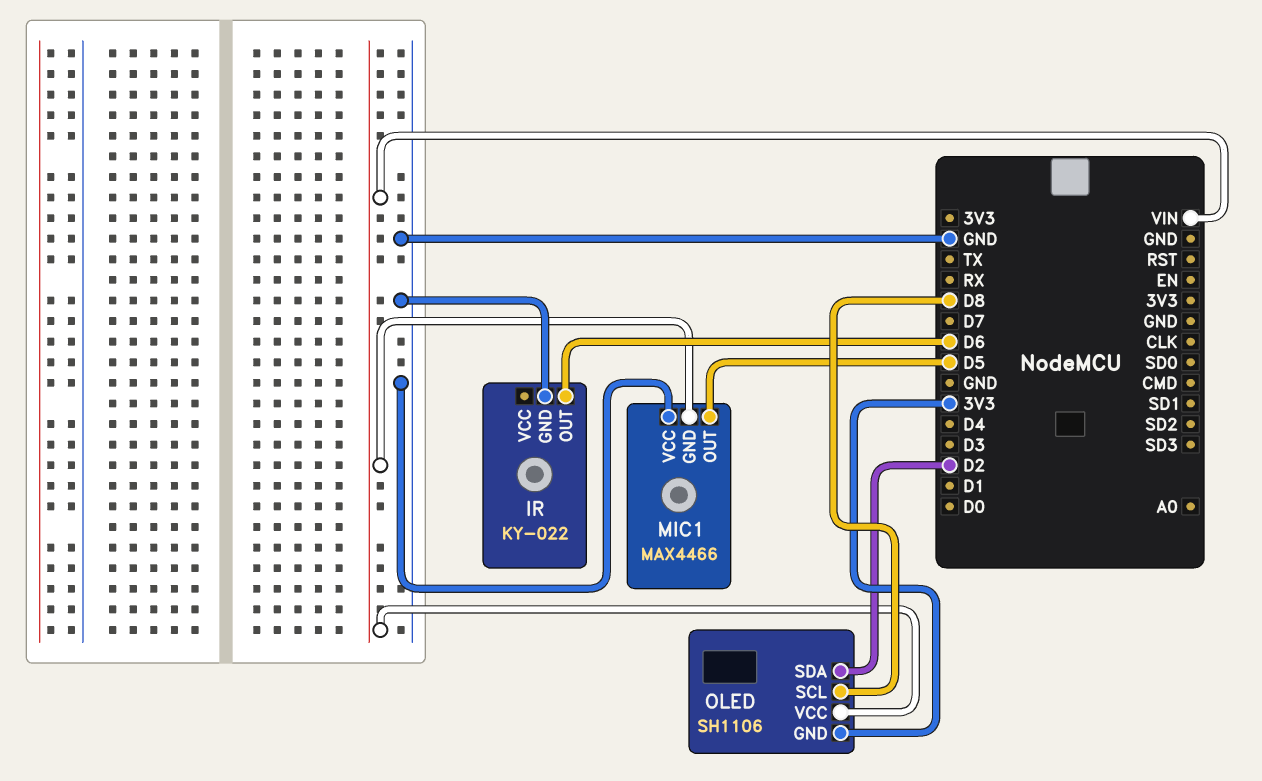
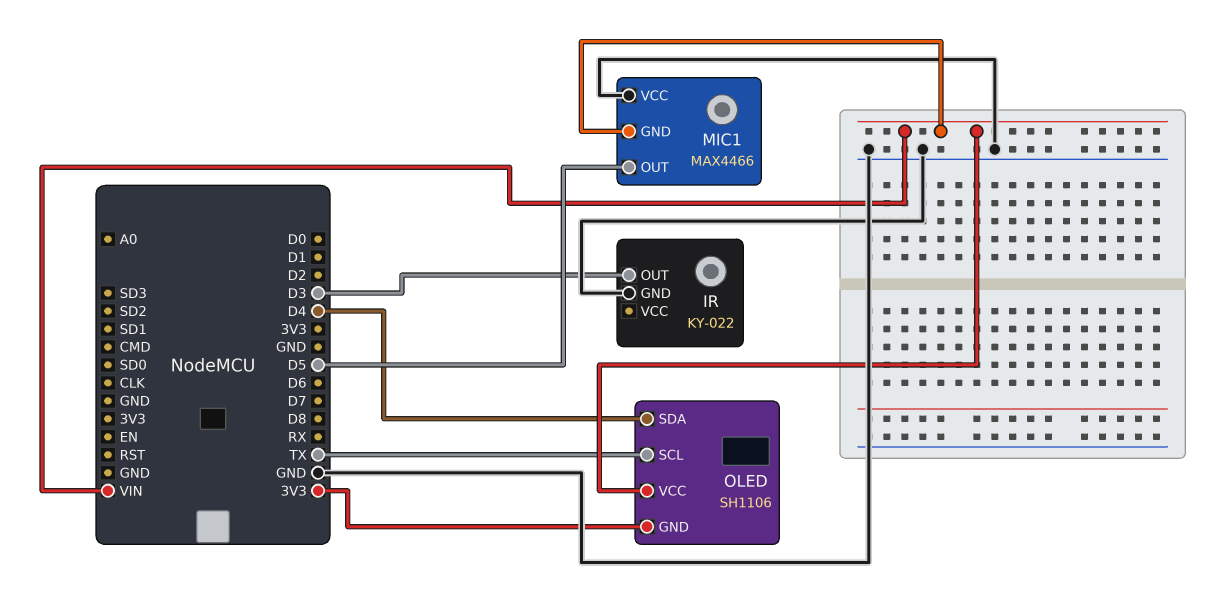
IR pin OUT: D6 -> D3
OLED pin SCL: D8 -> TX
OLED pin SDA: D2 -> D4

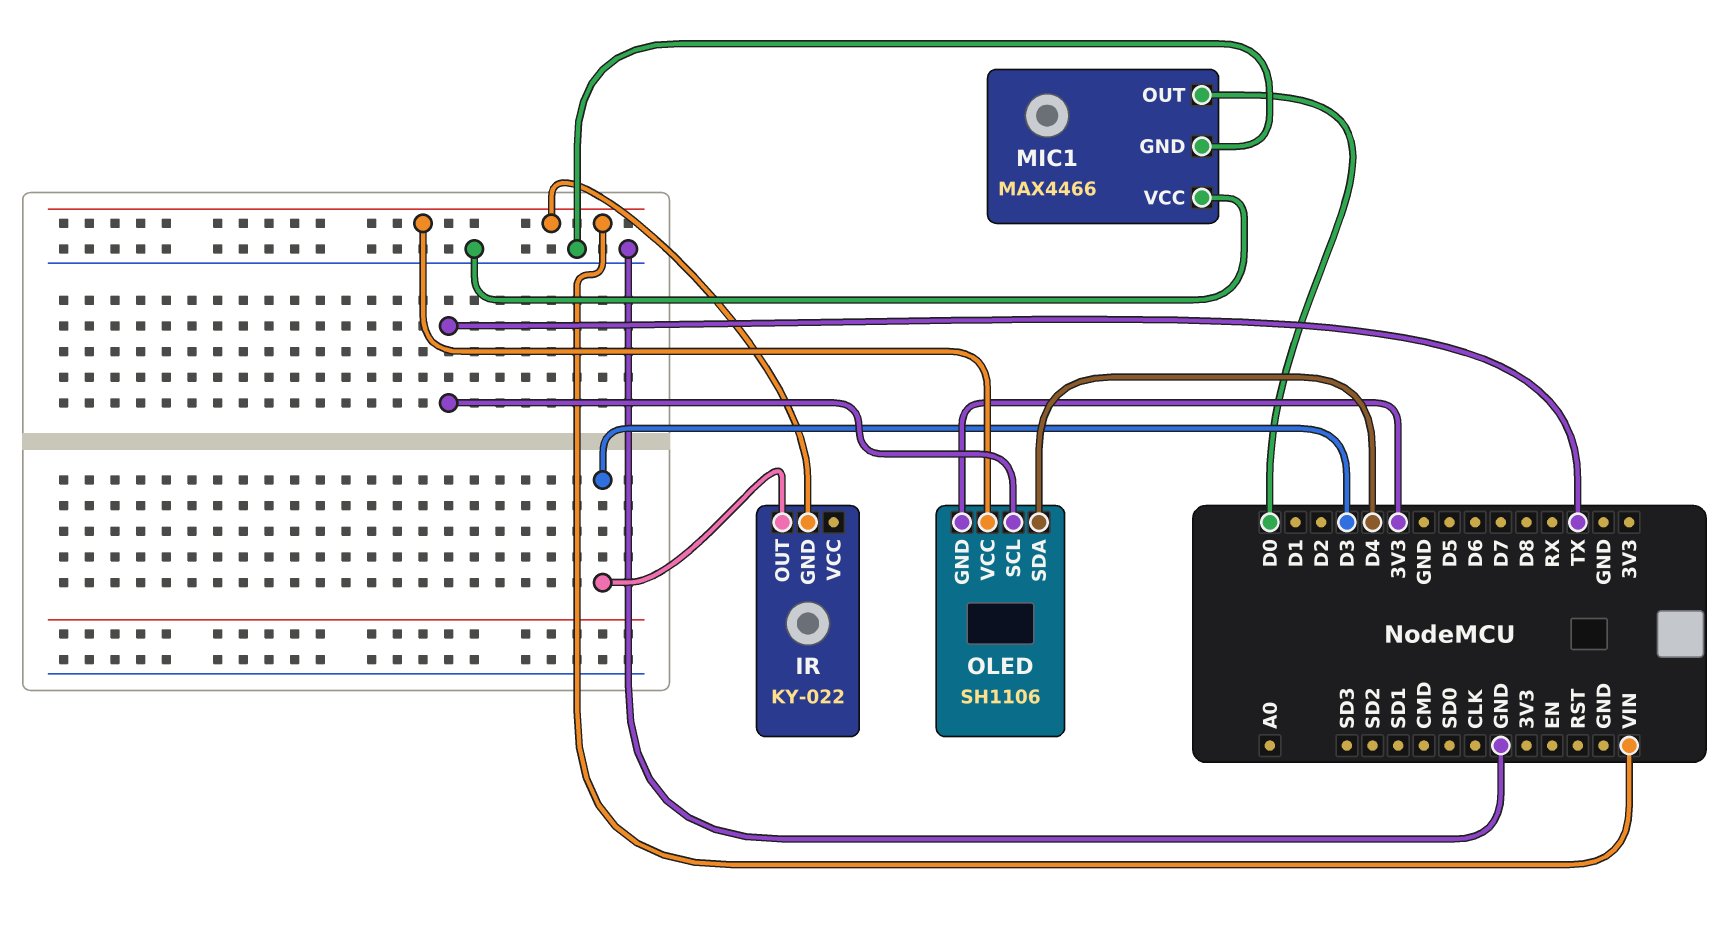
IR pin GND: GND -> VIN
MIC1 pin GND: VIN -> GND
MIC1 pin OUT: D5 -> D0

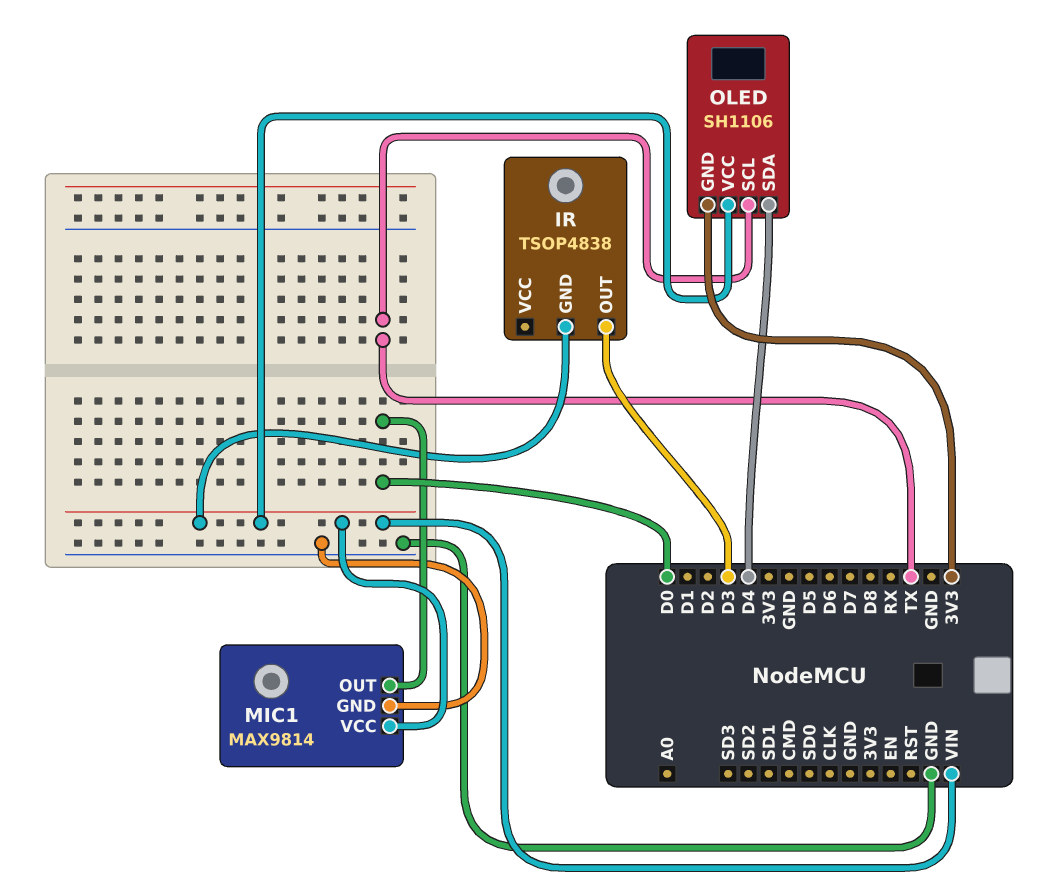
IR: KY-022 -> TSOP4838
MIC1: MAX4466 -> MAX9814
MIC1 pin VCC: GND -> VIN

